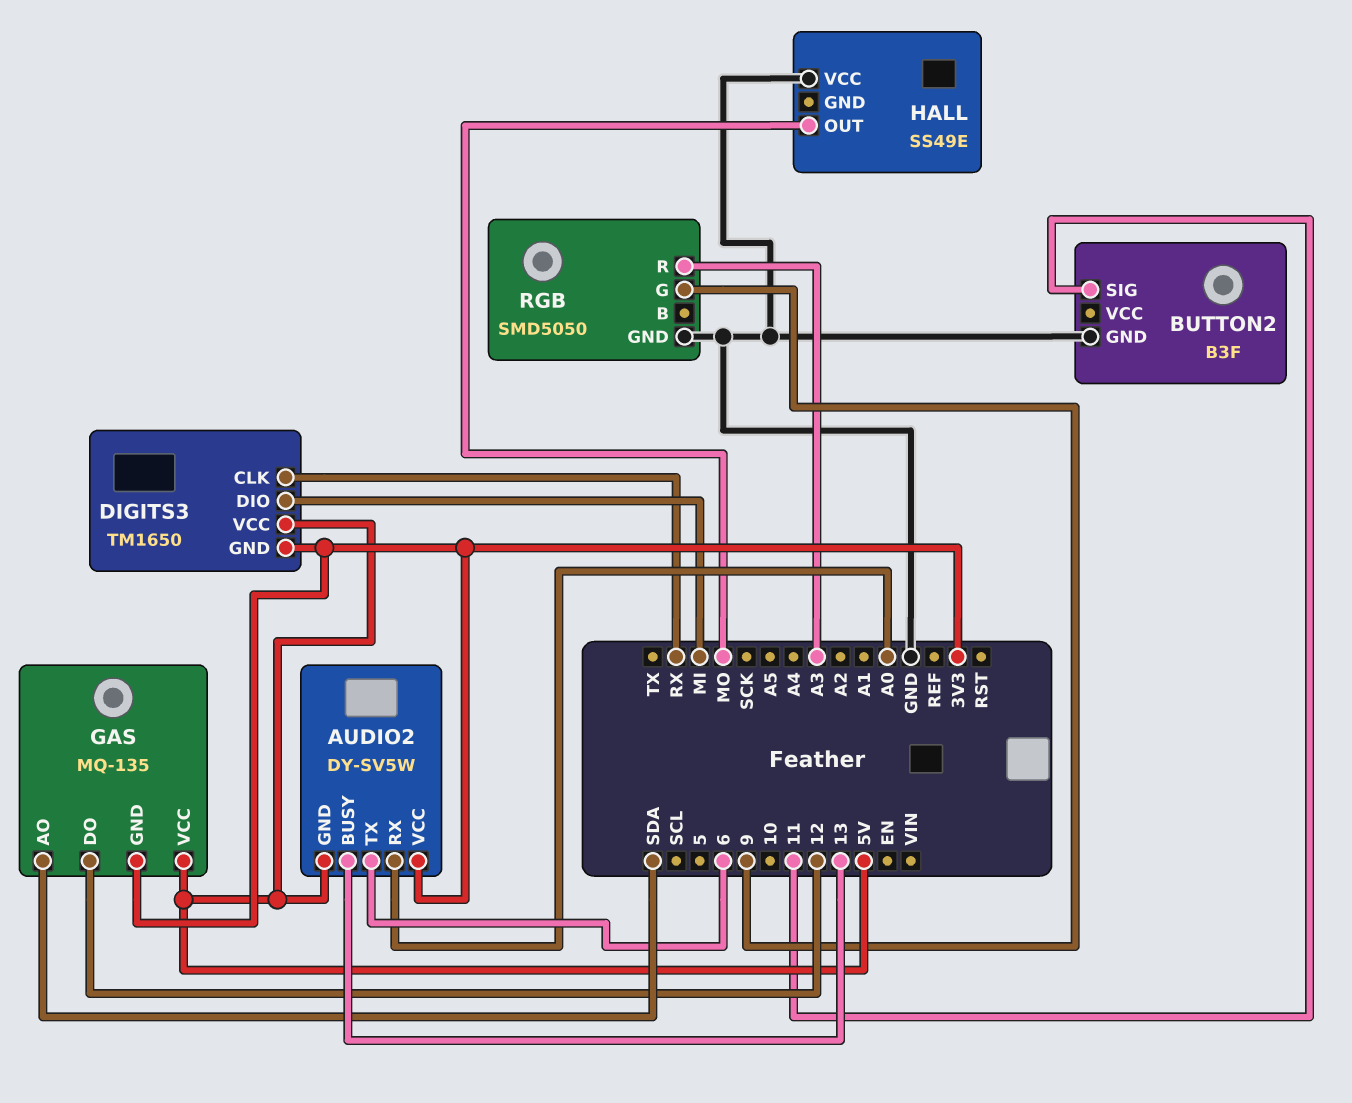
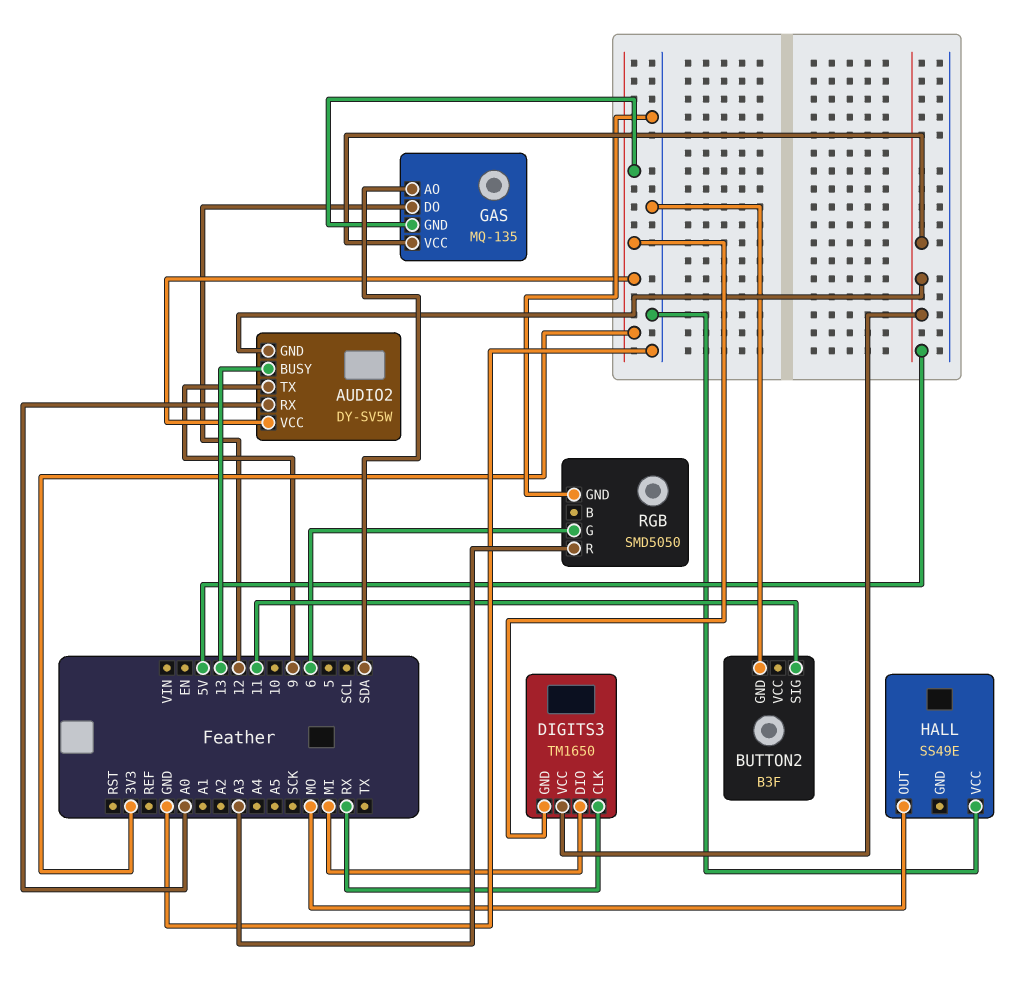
AUDIO2 pin TX: 6 -> 9
RGB pin G: 9 -> 6

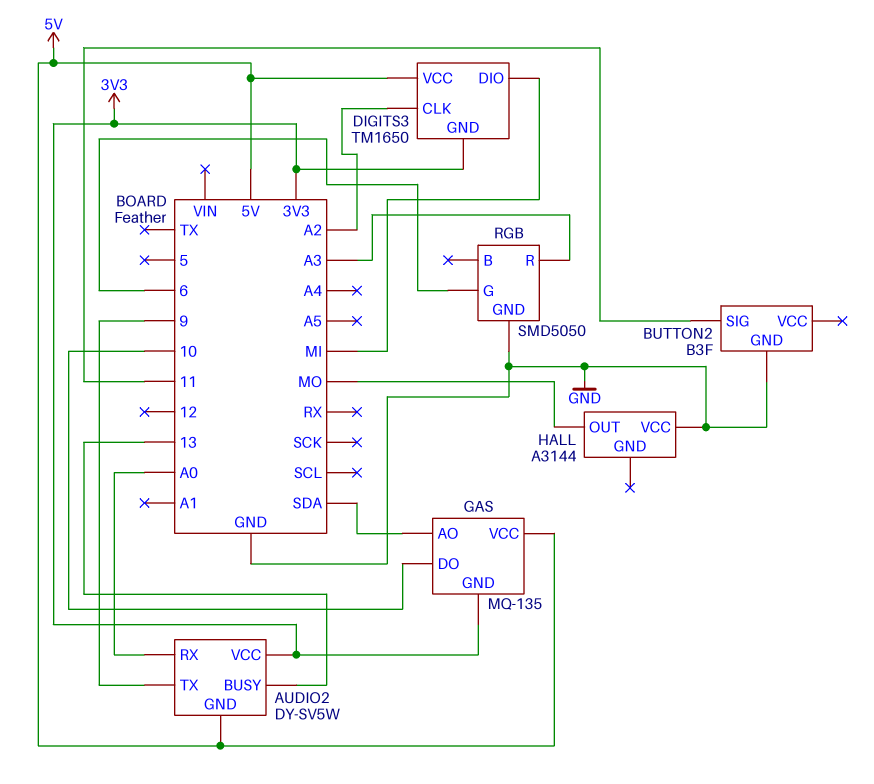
DIGITS3 pin CLK: RX -> A2
GAS pin DO: 12 -> 10
HALL: SS49E -> A3144

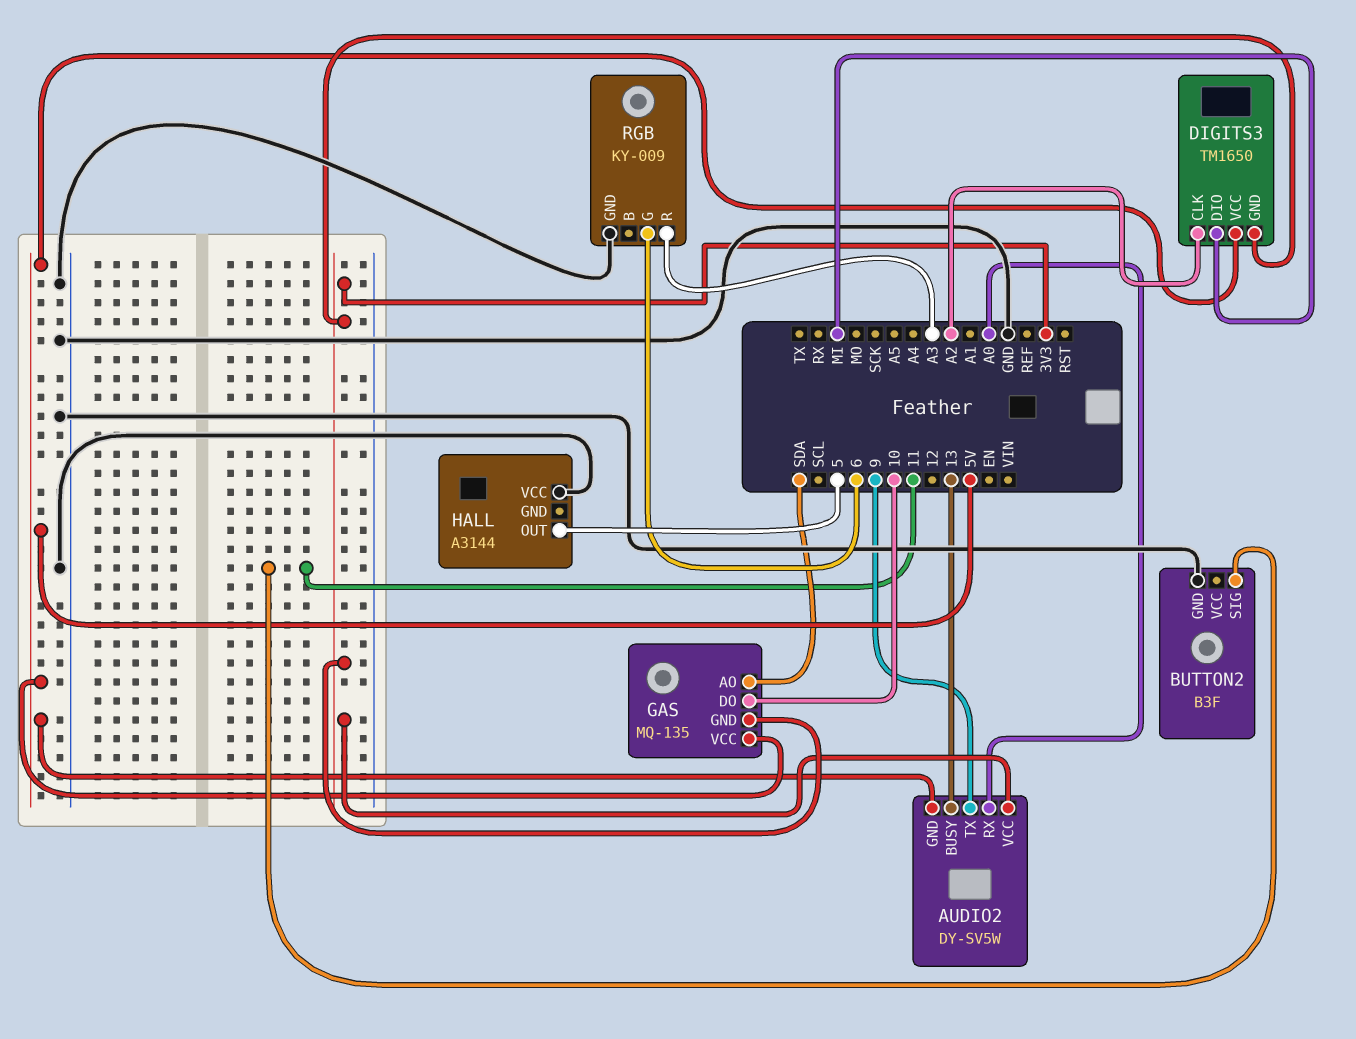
HALL pin OUT: MO -> 5
RGB: SMD5050 -> KY-009

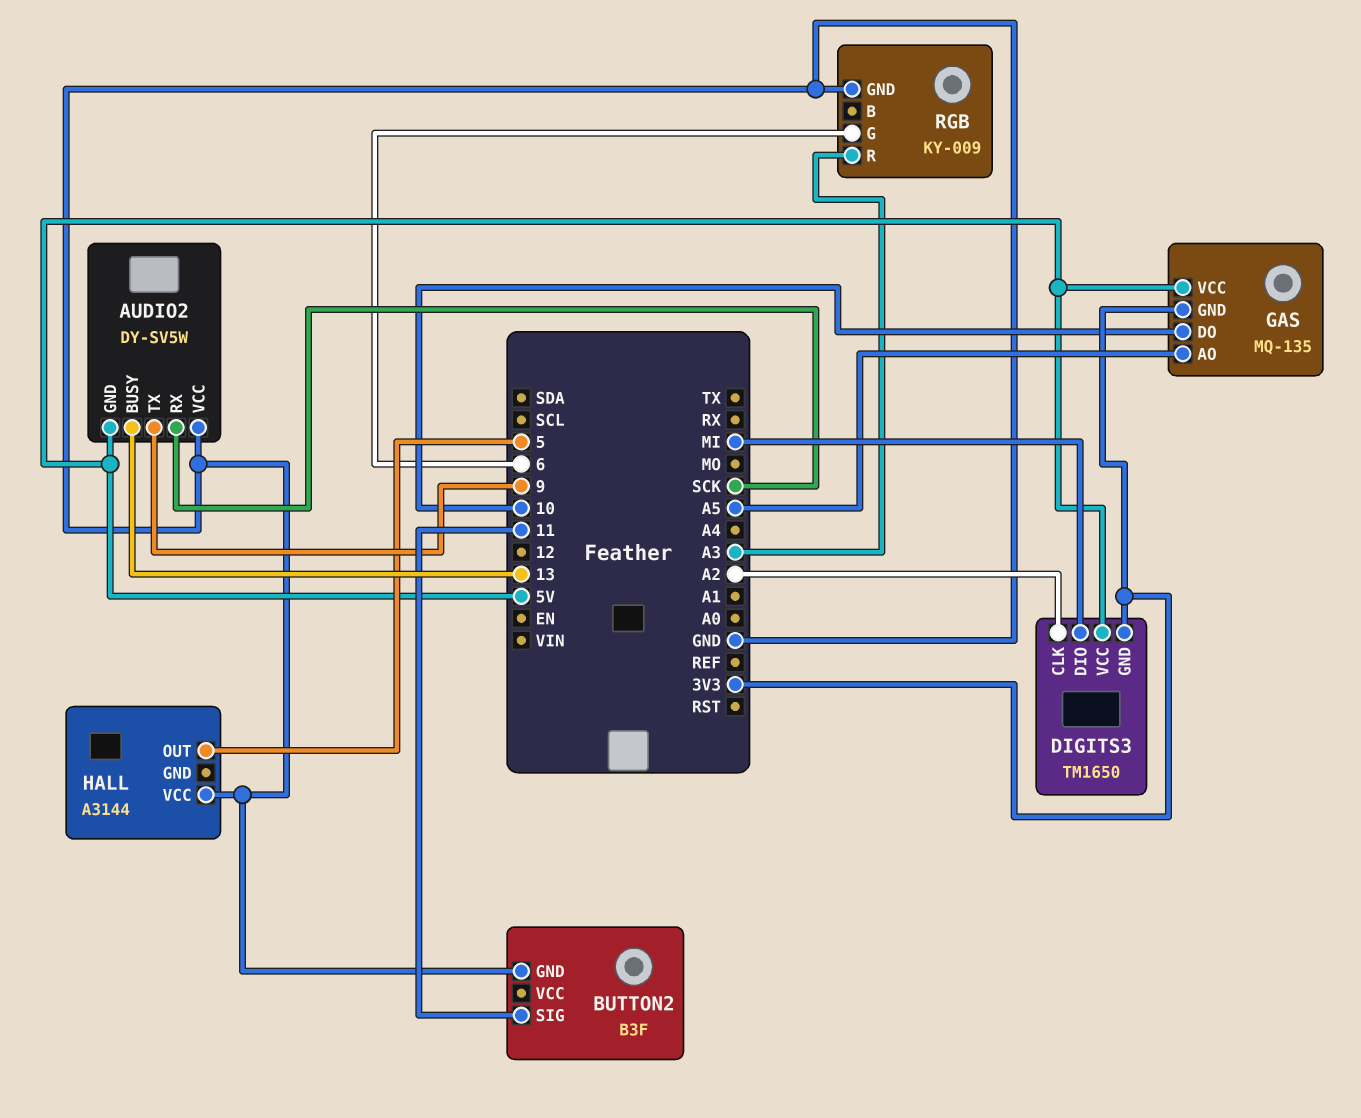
AUDIO2 pin RX: A0 -> SCK
AUDIO2 pin VCC: 3V3 -> GND
GAS pin AO: SDA -> A5

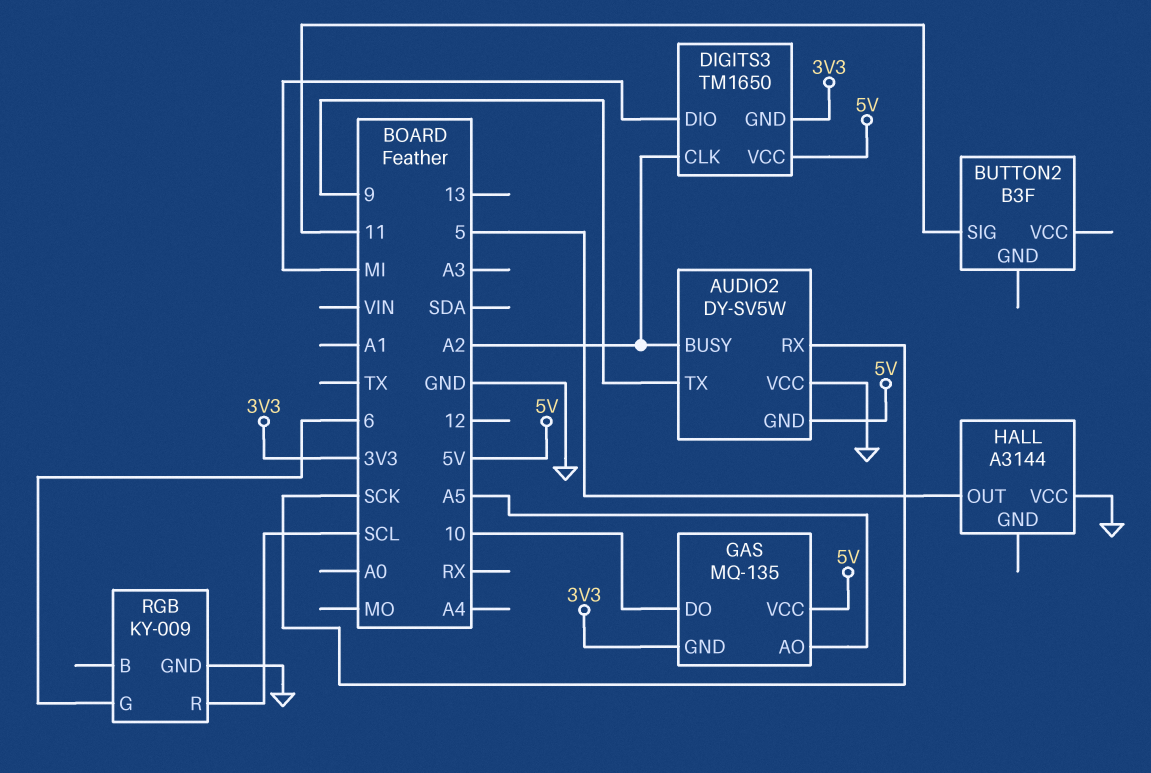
AUDIO2 pin BUSY: 13 -> A2
BUTTON2 pin GND: GND -> none
RGB pin R: A3 -> SCL

